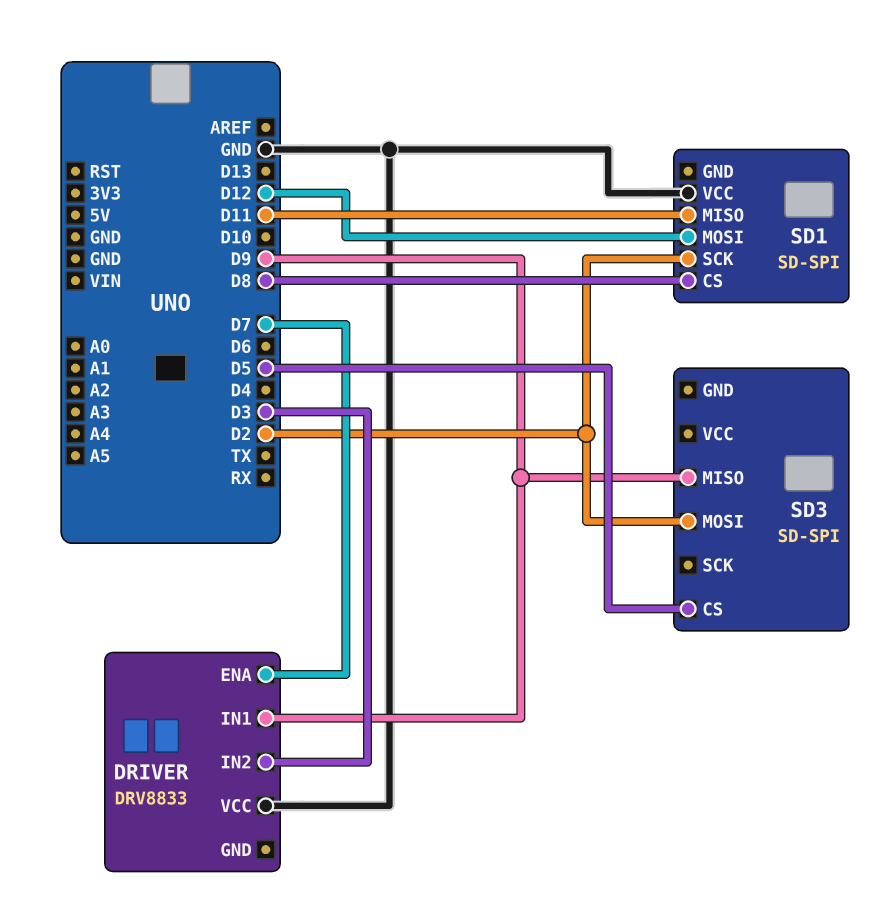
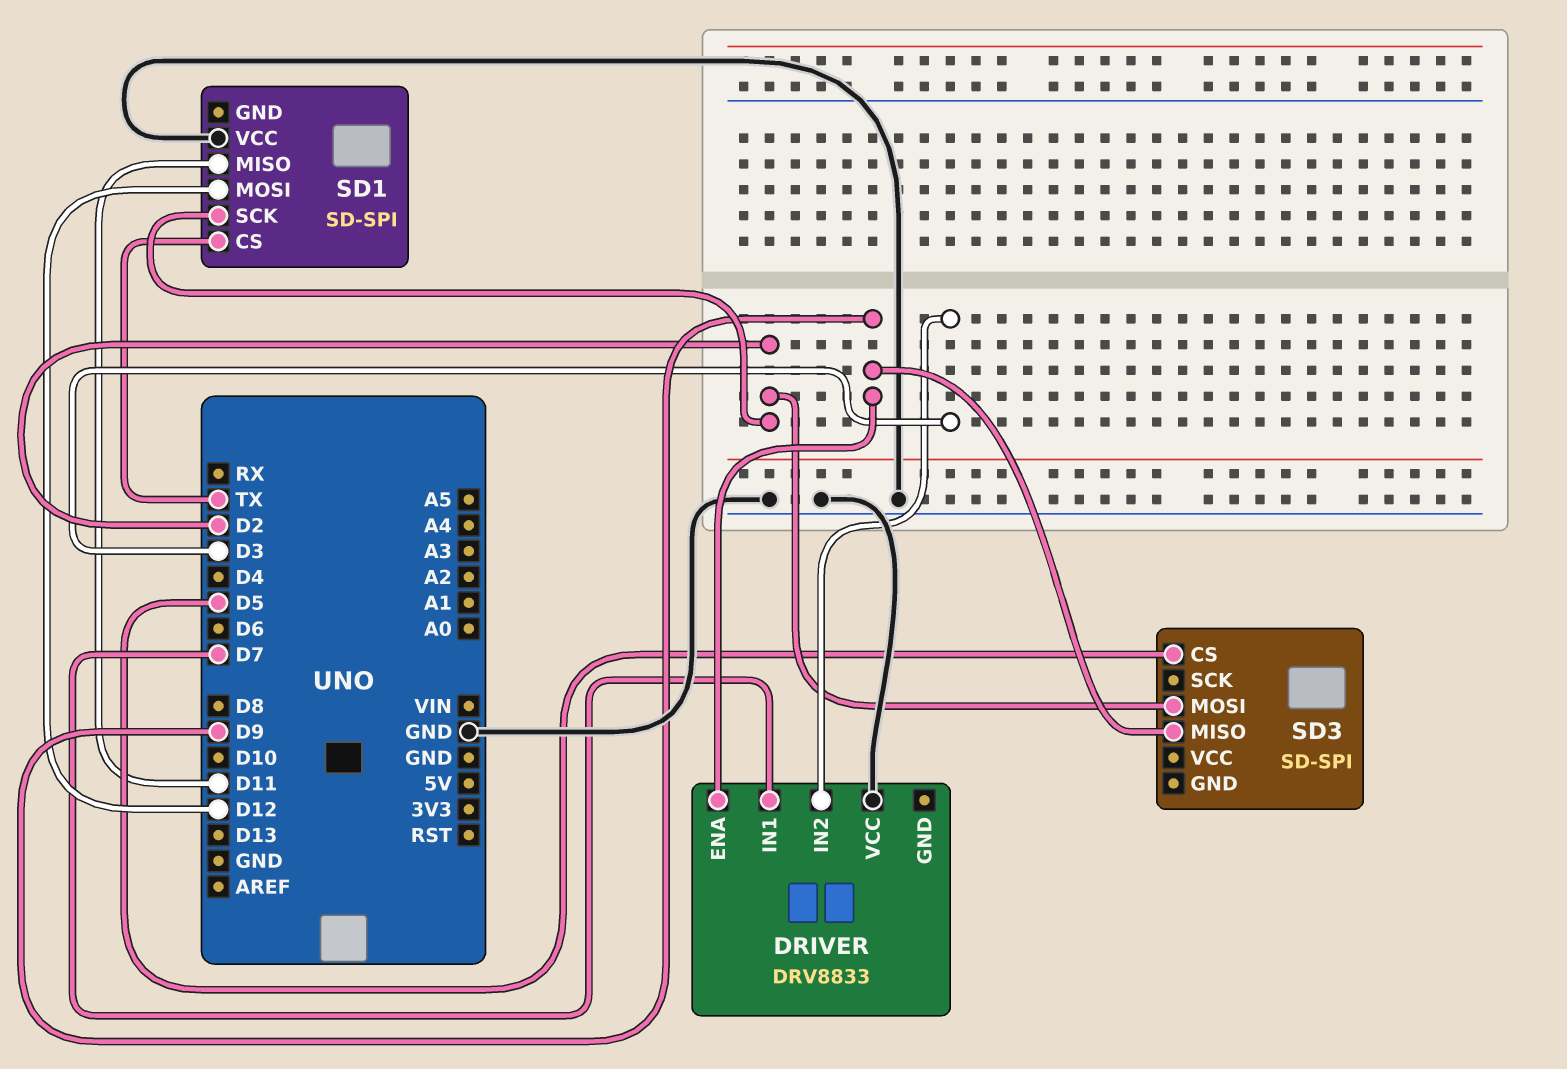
DRIVER pin ENA: D7 -> D9
DRIVER pin IN1: D9 -> D7
SD1 pin CS: D8 -> TX

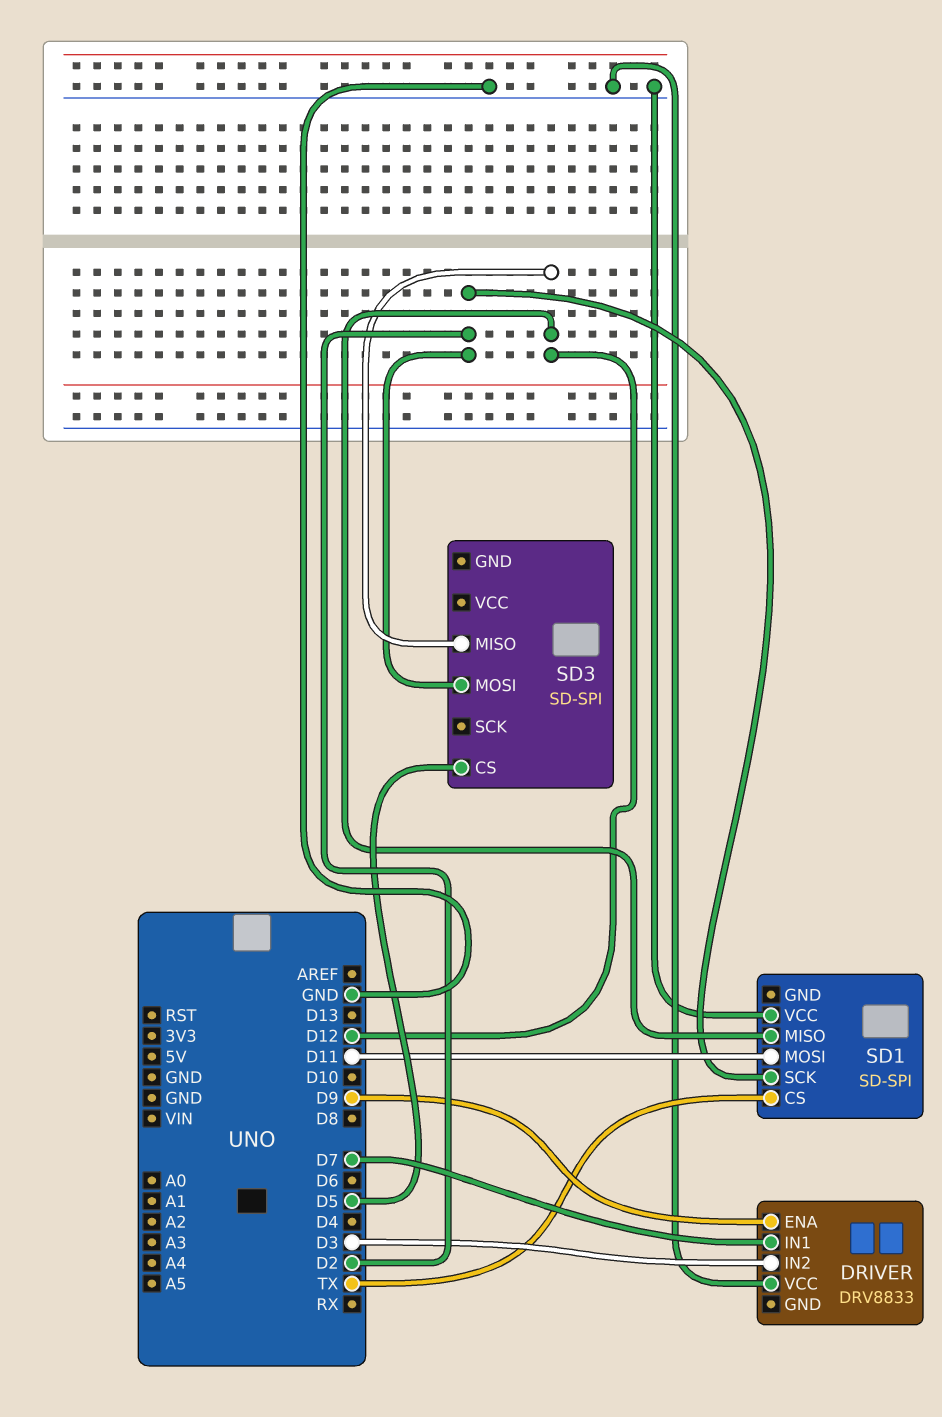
SD1 pin MISO: D11 -> D12
SD1 pin MOSI: D12 -> D11
SD3 pin MISO: D9 -> D12

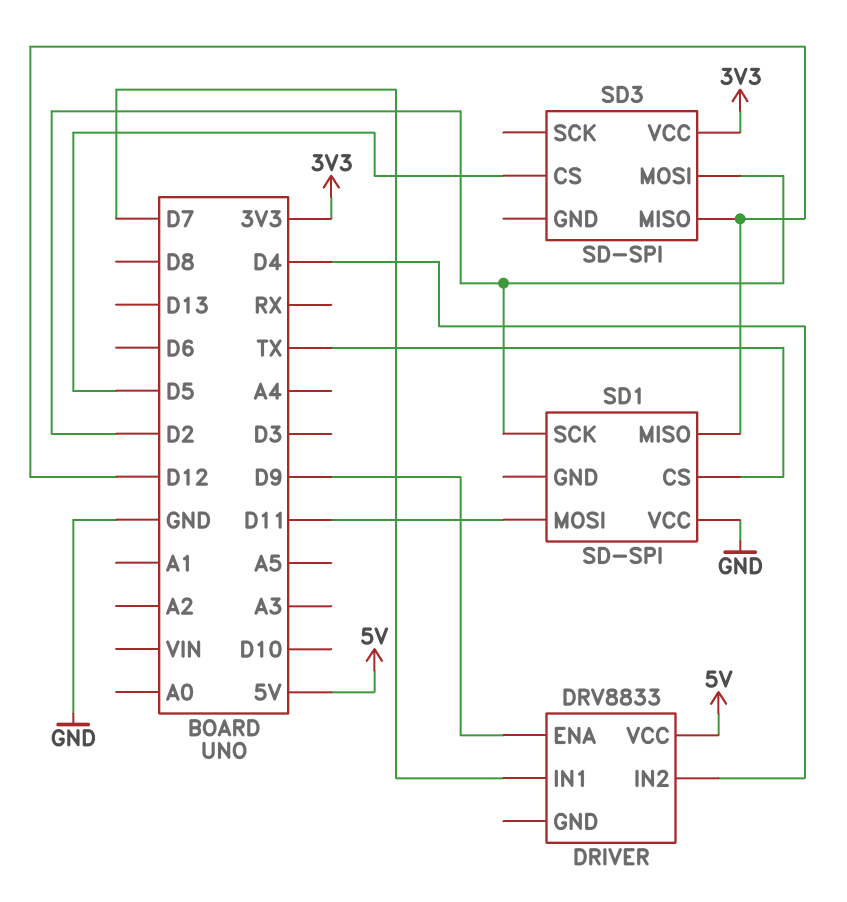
DRIVER pin IN2: D3 -> D4
DRIVER pin VCC: GND -> 5V
SD3 pin VCC: none -> 3V3

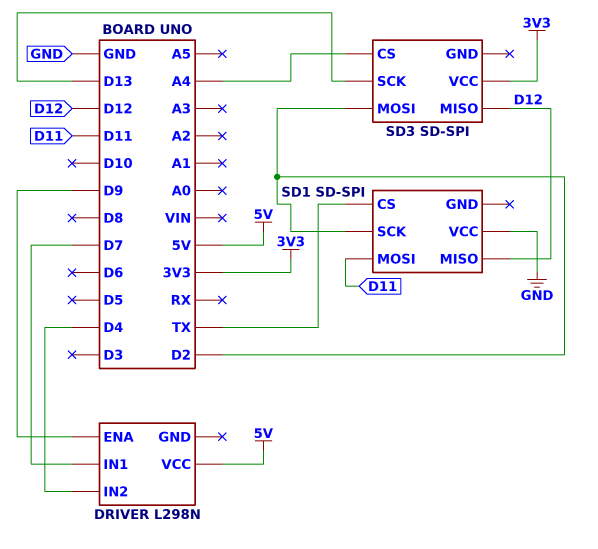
DRIVER: DRV8833 -> L298N
SD3 pin CS: D5 -> A4
SD3 pin SCK: none -> D13

